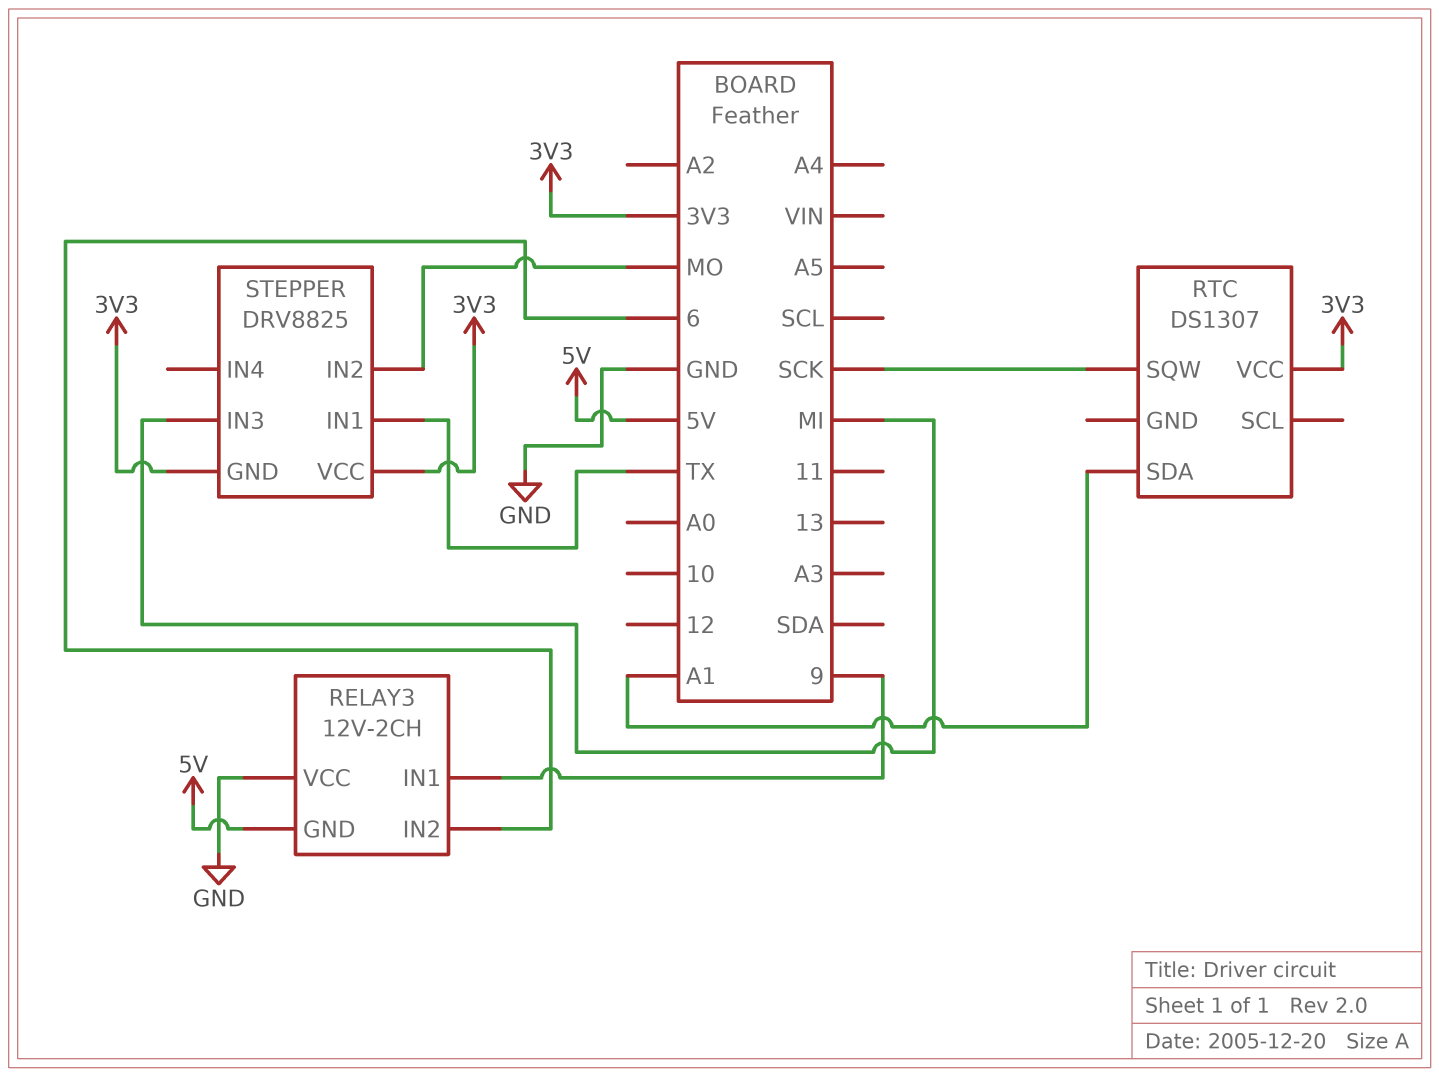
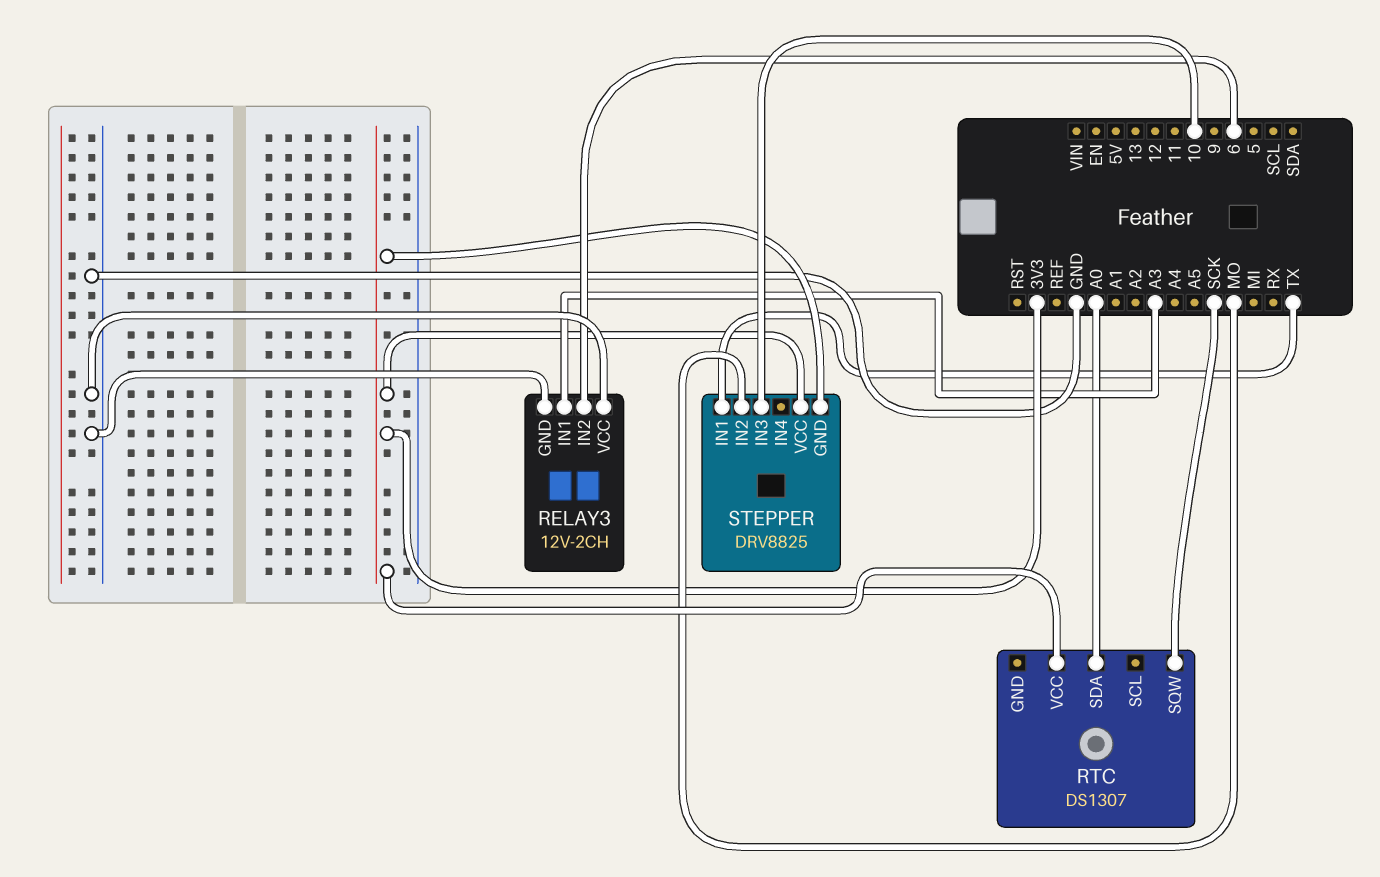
RELAY3 pin GND: 5V -> GND
RELAY3 pin IN1: 9 -> A3
RTC pin SDA: A1 -> A0
STEPPER pin IN3: MI -> 10

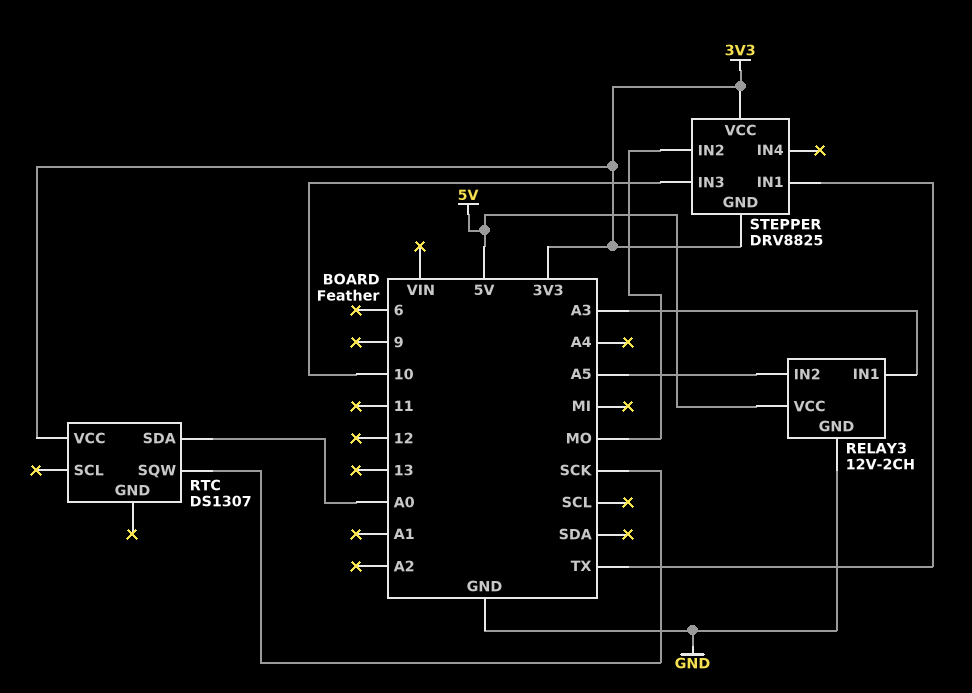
RELAY3 pin IN2: 6 -> A5
RELAY3 pin VCC: GND -> 5V

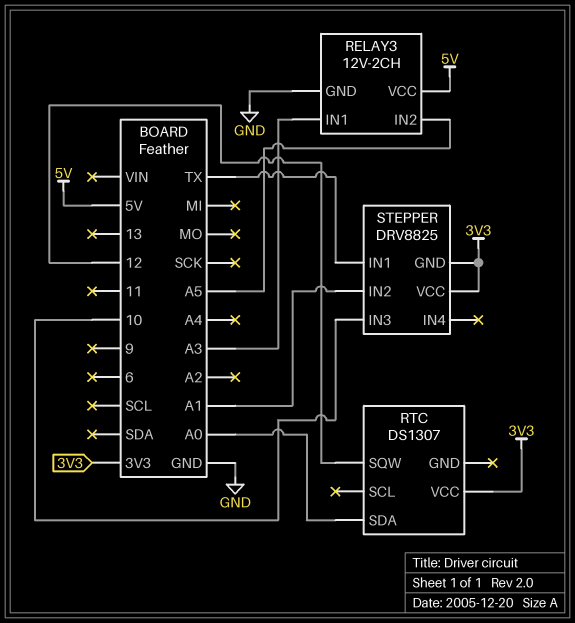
RTC pin SQW: SCK -> 12
STEPPER pin IN2: MO -> A1

